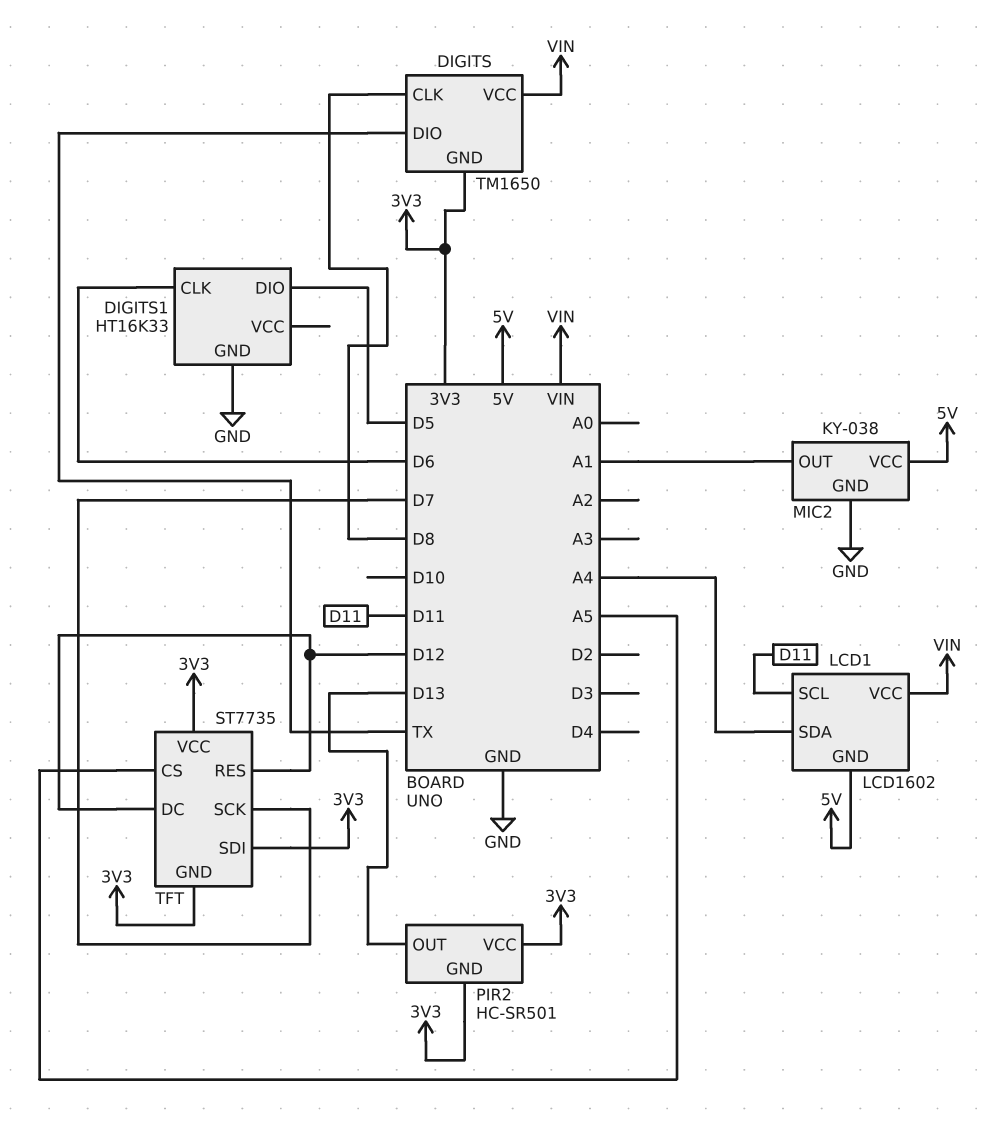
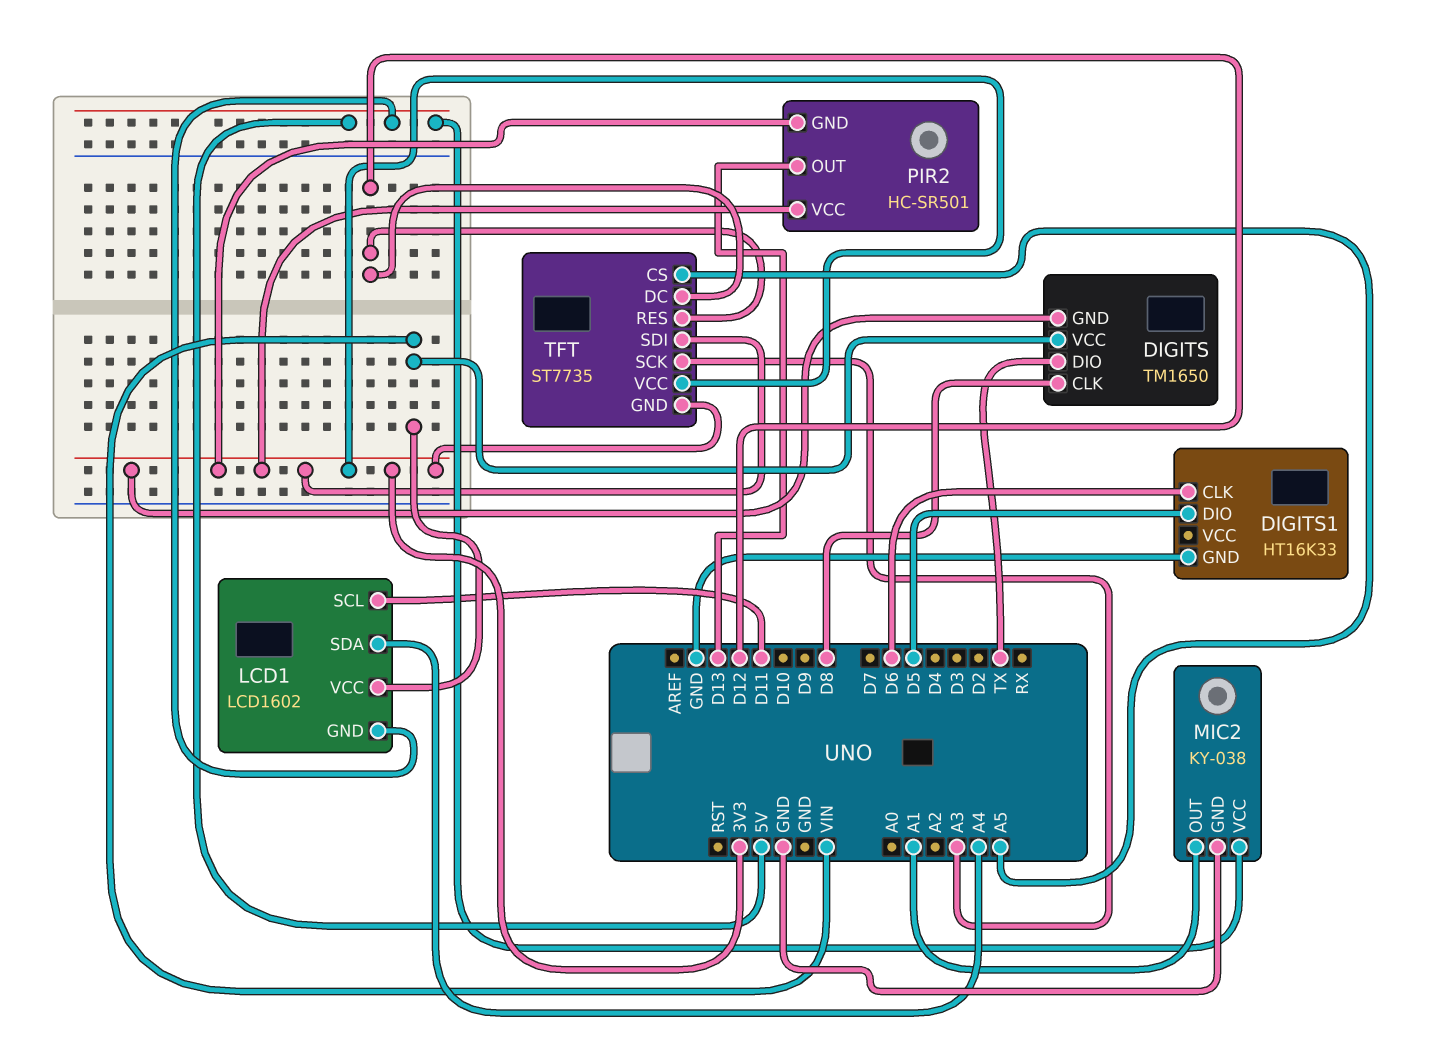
TFT pin SCK: D7 -> A3

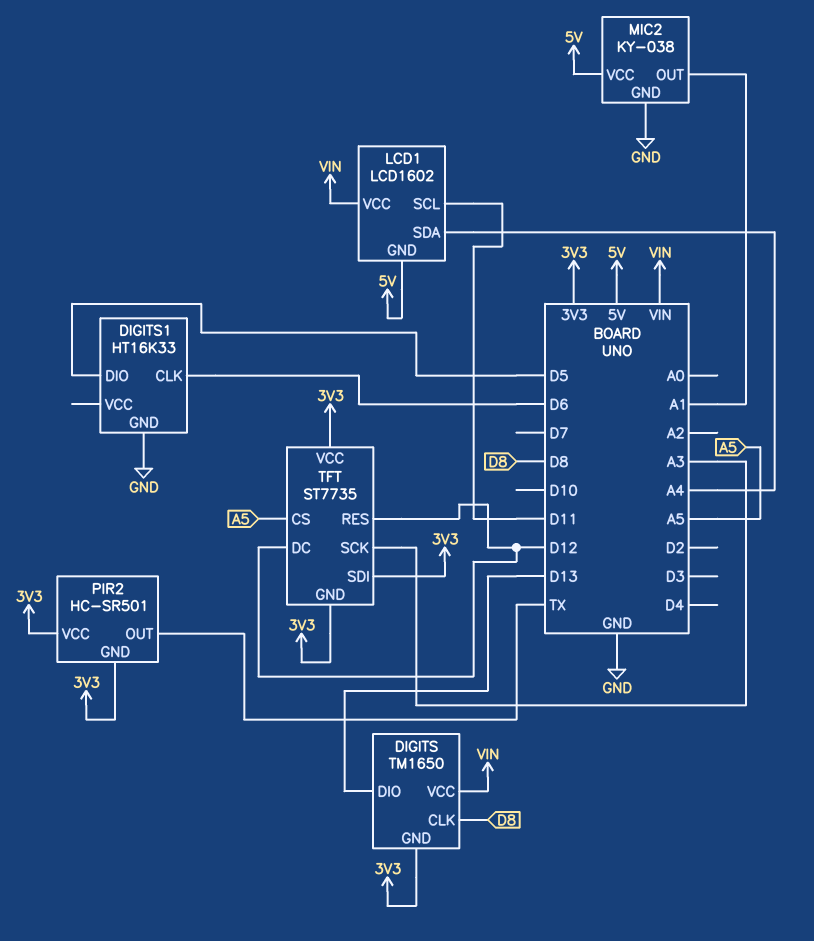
DIGITS pin DIO: TX -> D13
PIR2 pin OUT: D13 -> TX

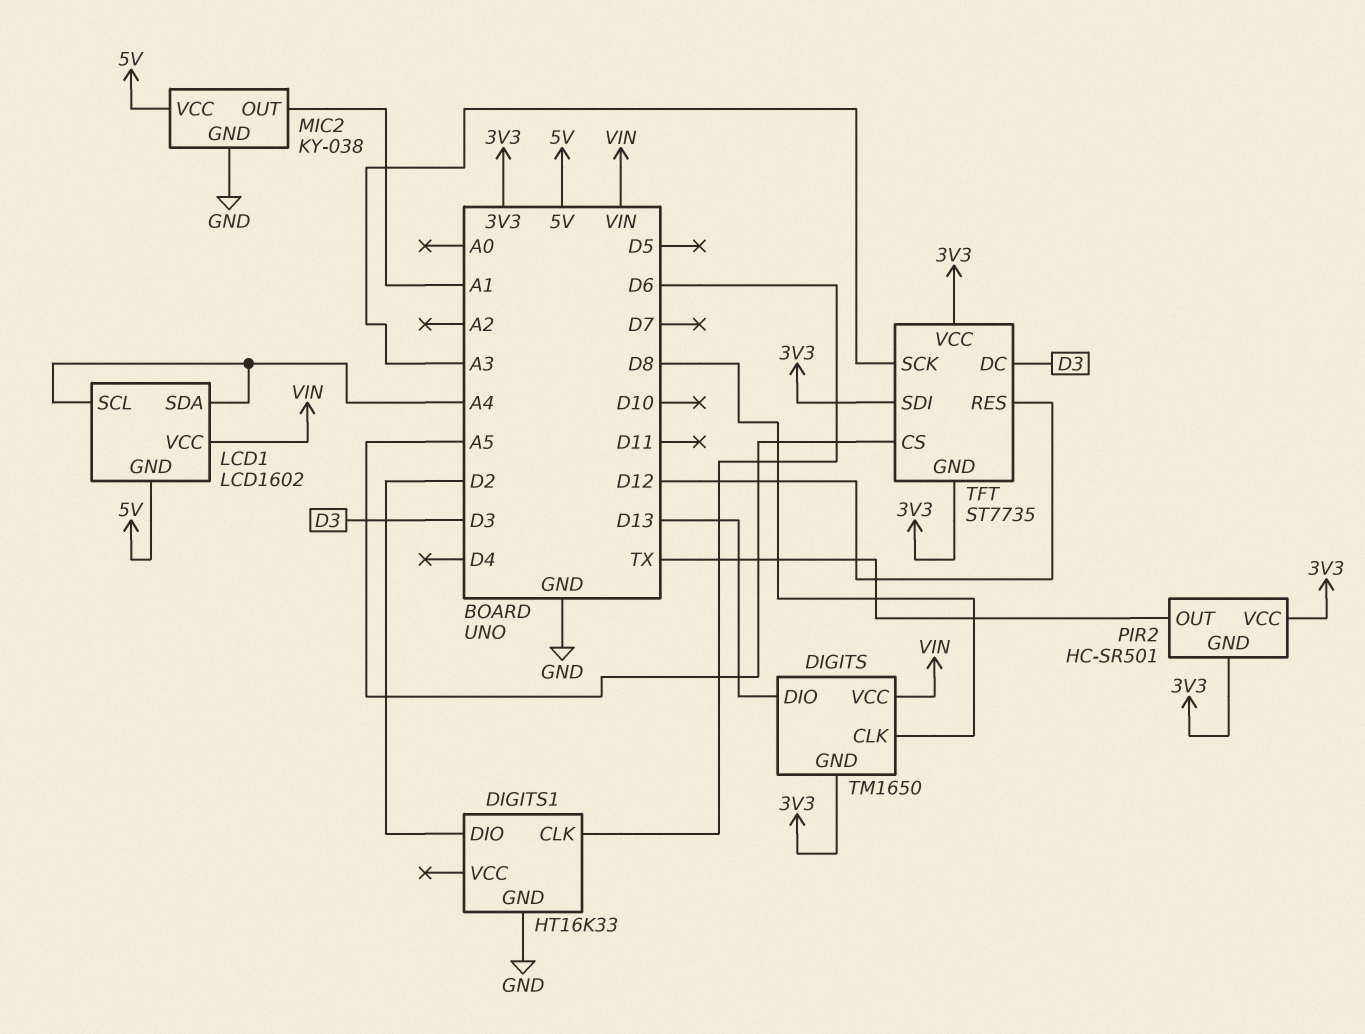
DIGITS1 pin DIO: D5 -> D2
LCD1 pin SCL: D11 -> A4
TFT pin DC: D12 -> D3

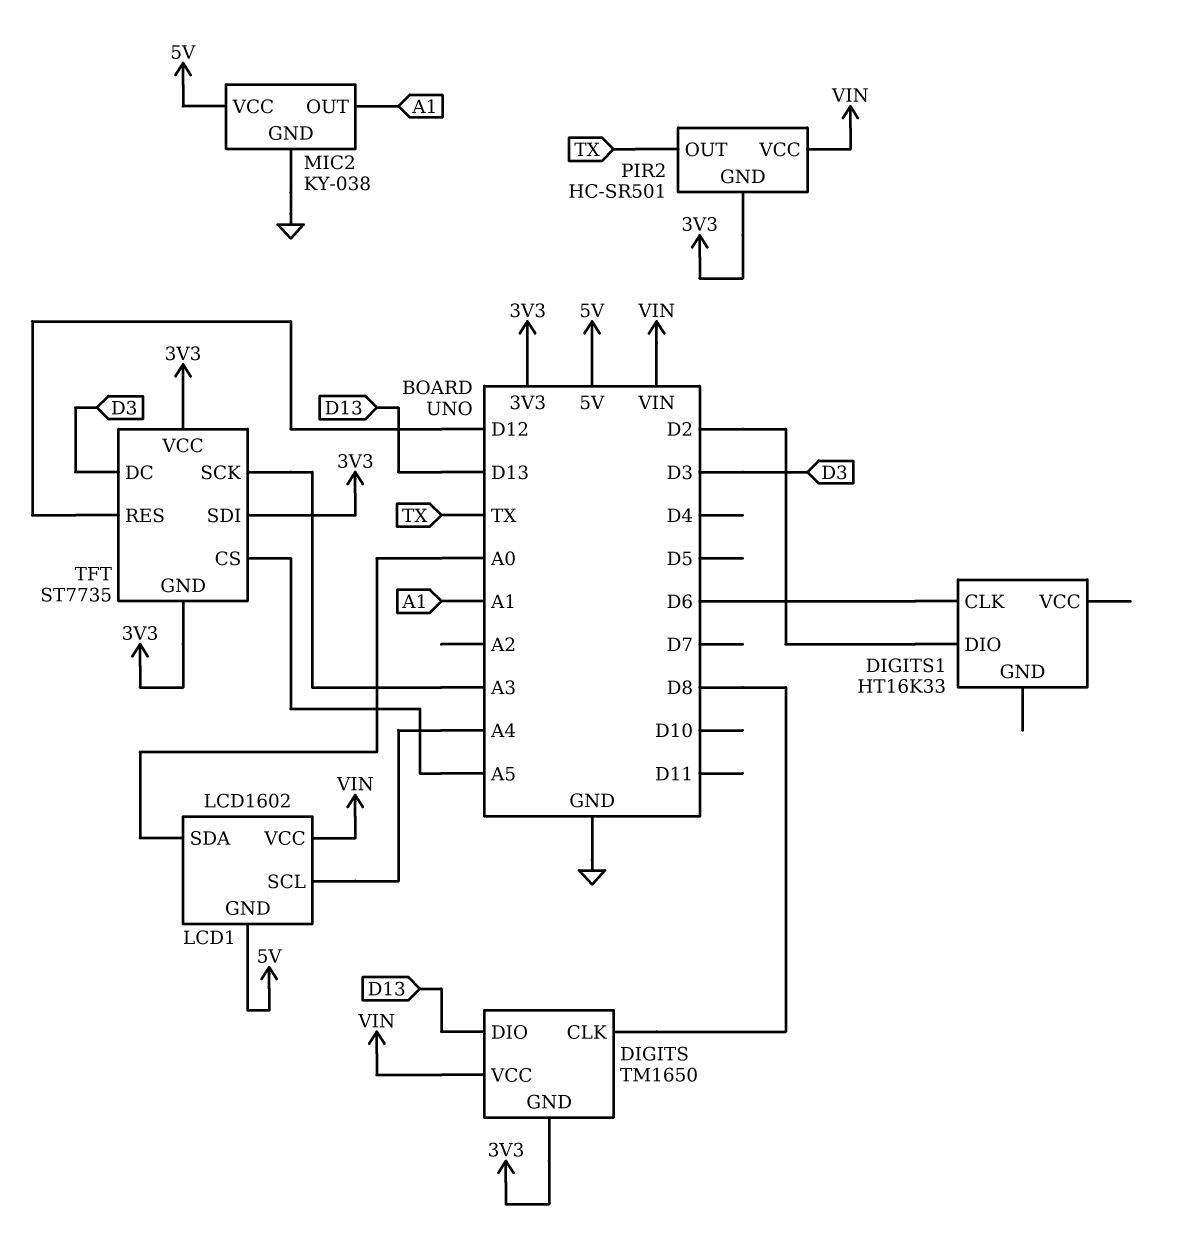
DIGITS1 pin GND: GND -> none
LCD1 pin SDA: A4 -> A0
PIR2 pin VCC: 3V3 -> VIN

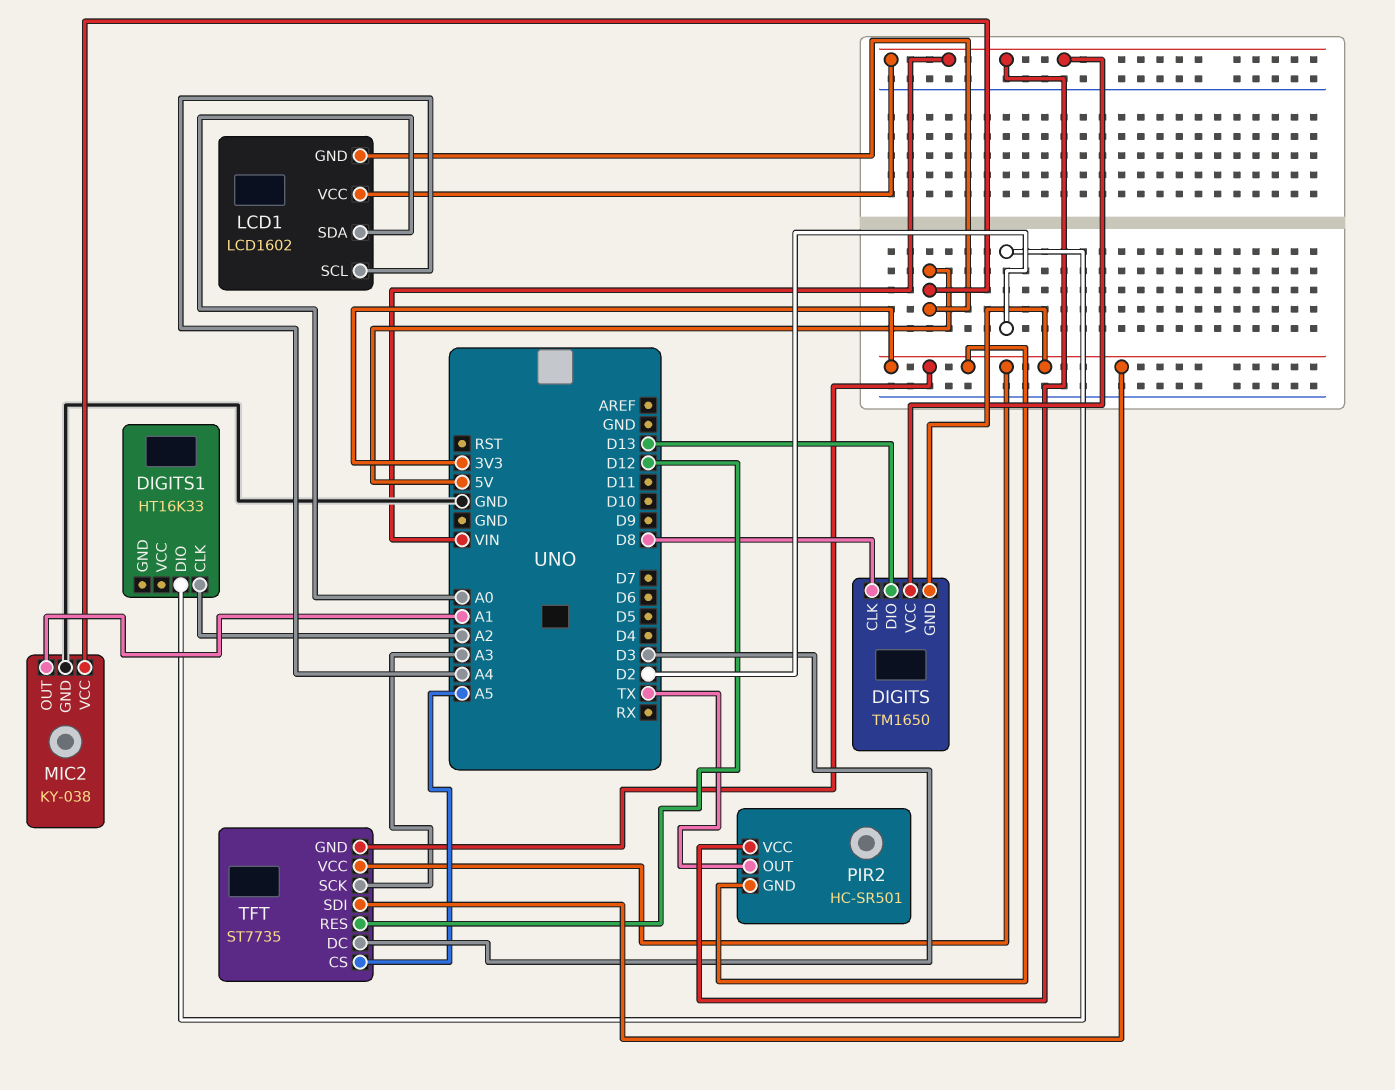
DIGITS1 pin CLK: D6 -> A2

